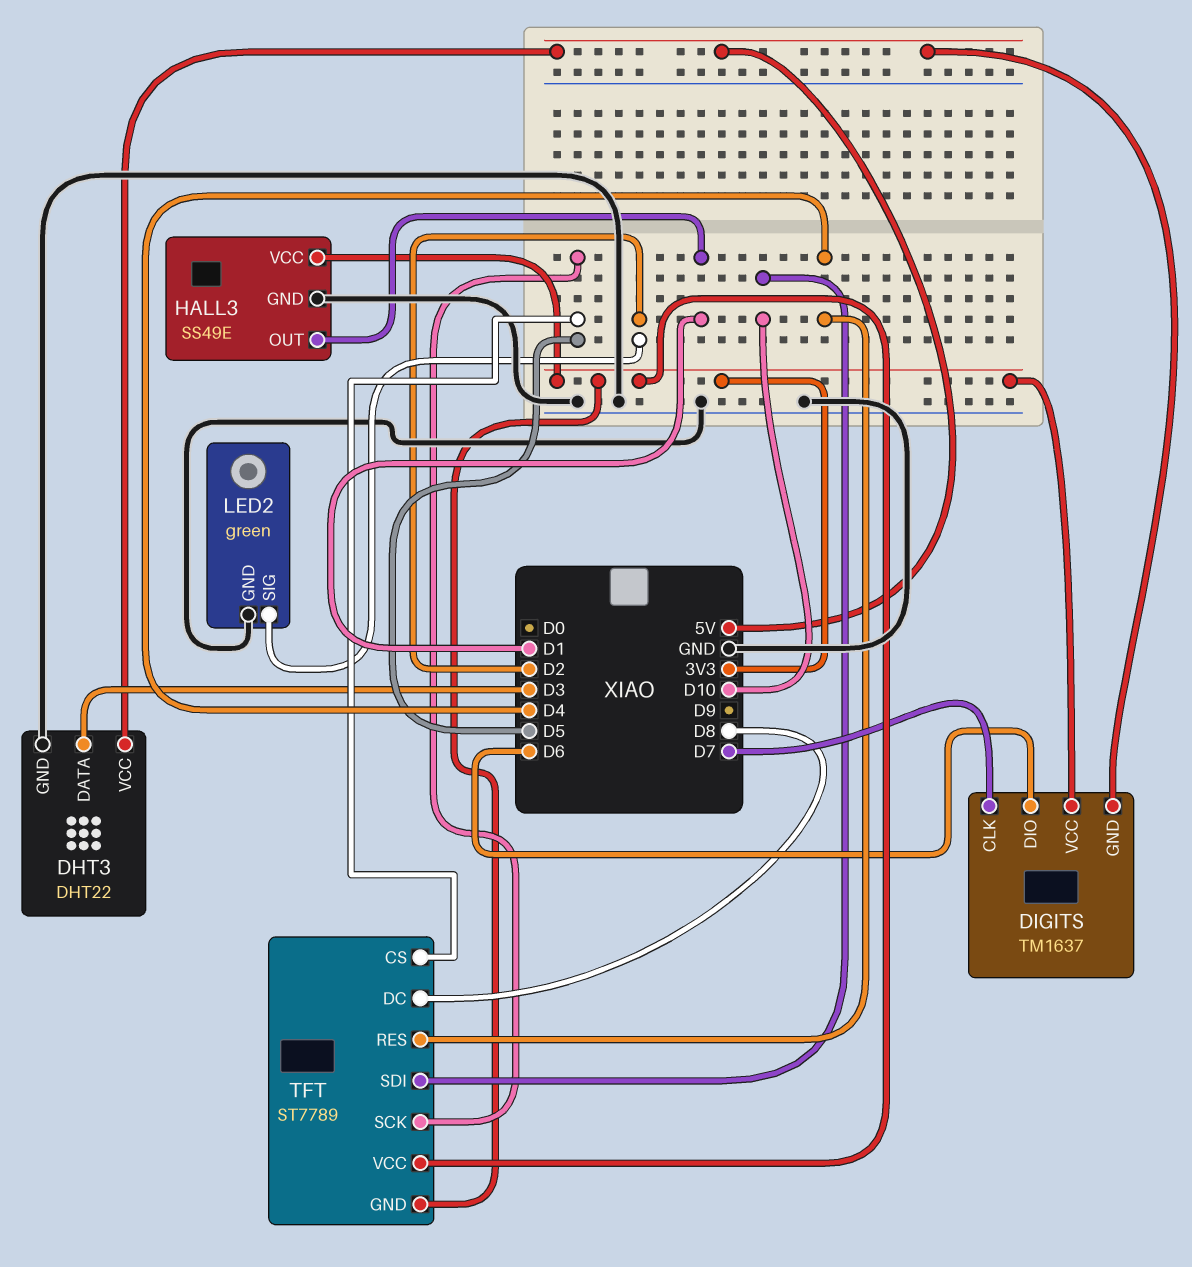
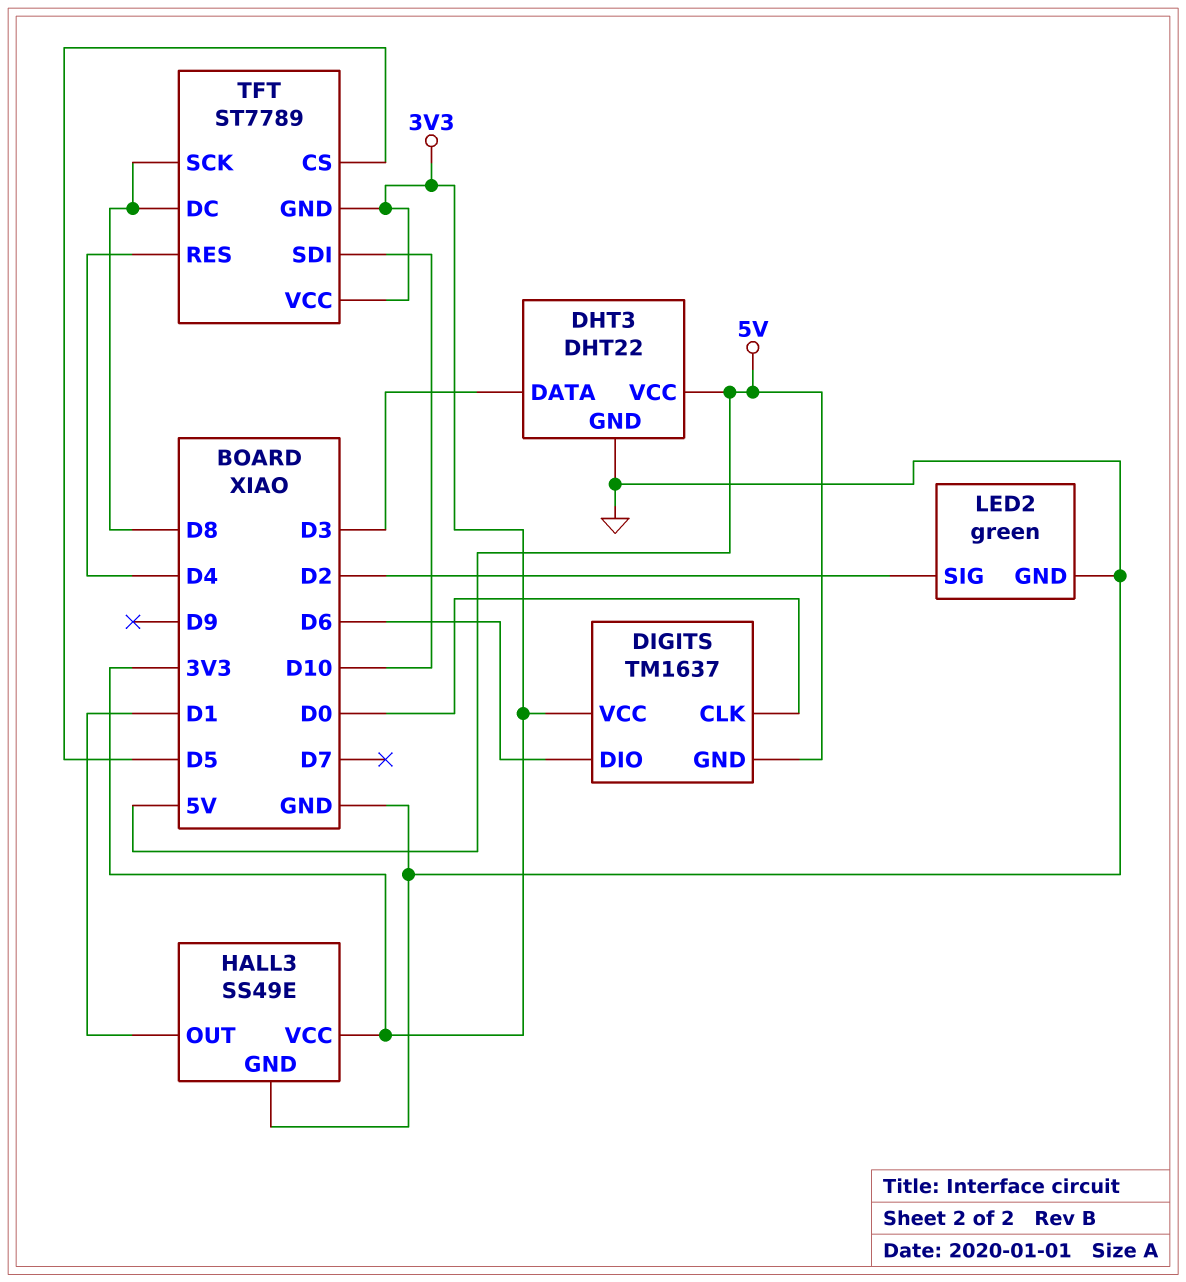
DIGITS pin CLK: D7 -> D0
TFT pin SCK: D5 -> D8

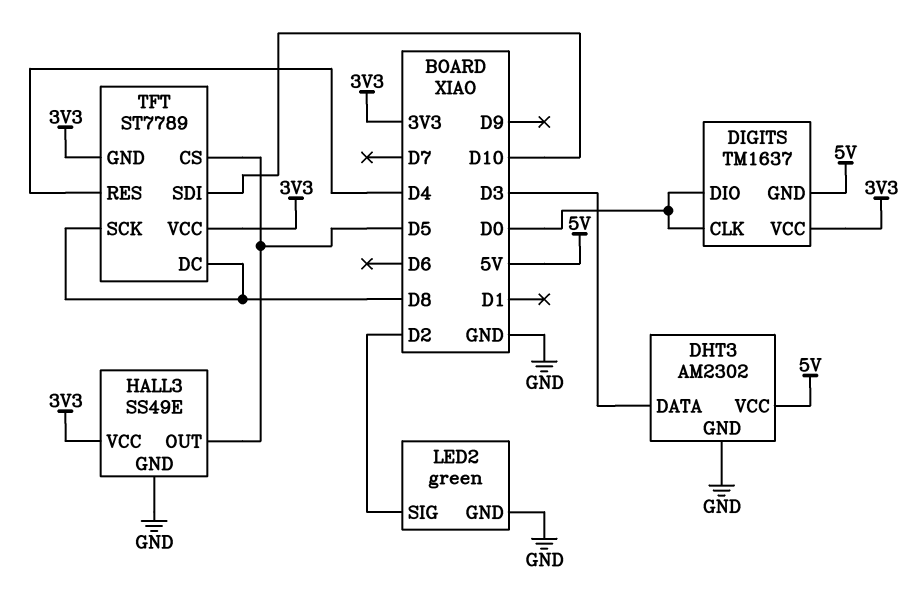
DHT3: DHT22 -> AM2302
DIGITS pin DIO: D6 -> D0
HALL3 pin OUT: D1 -> D5

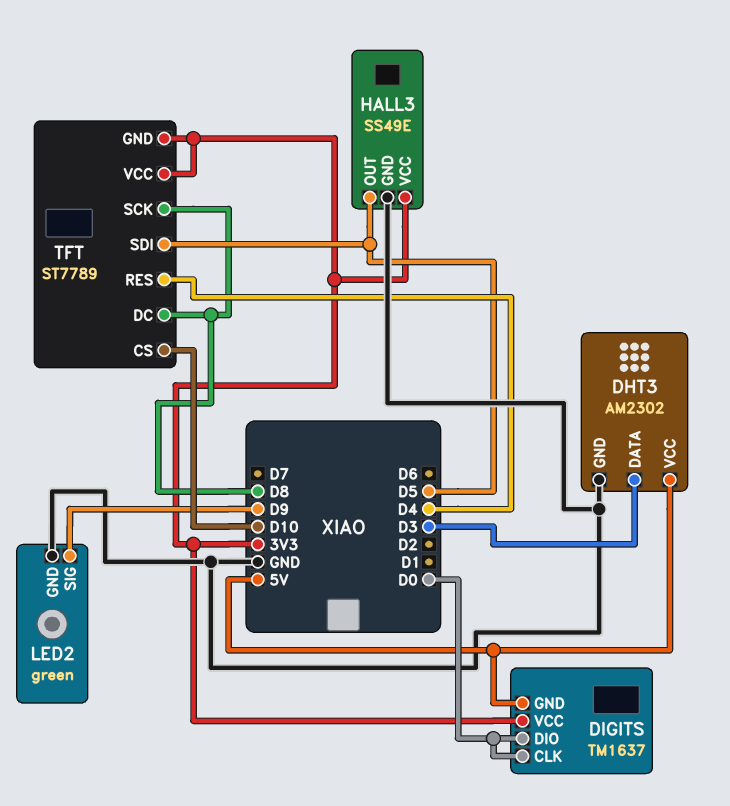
LED2 pin SIG: D2 -> D9
TFT pin CS: D5 -> D10
TFT pin SDI: D10 -> D5

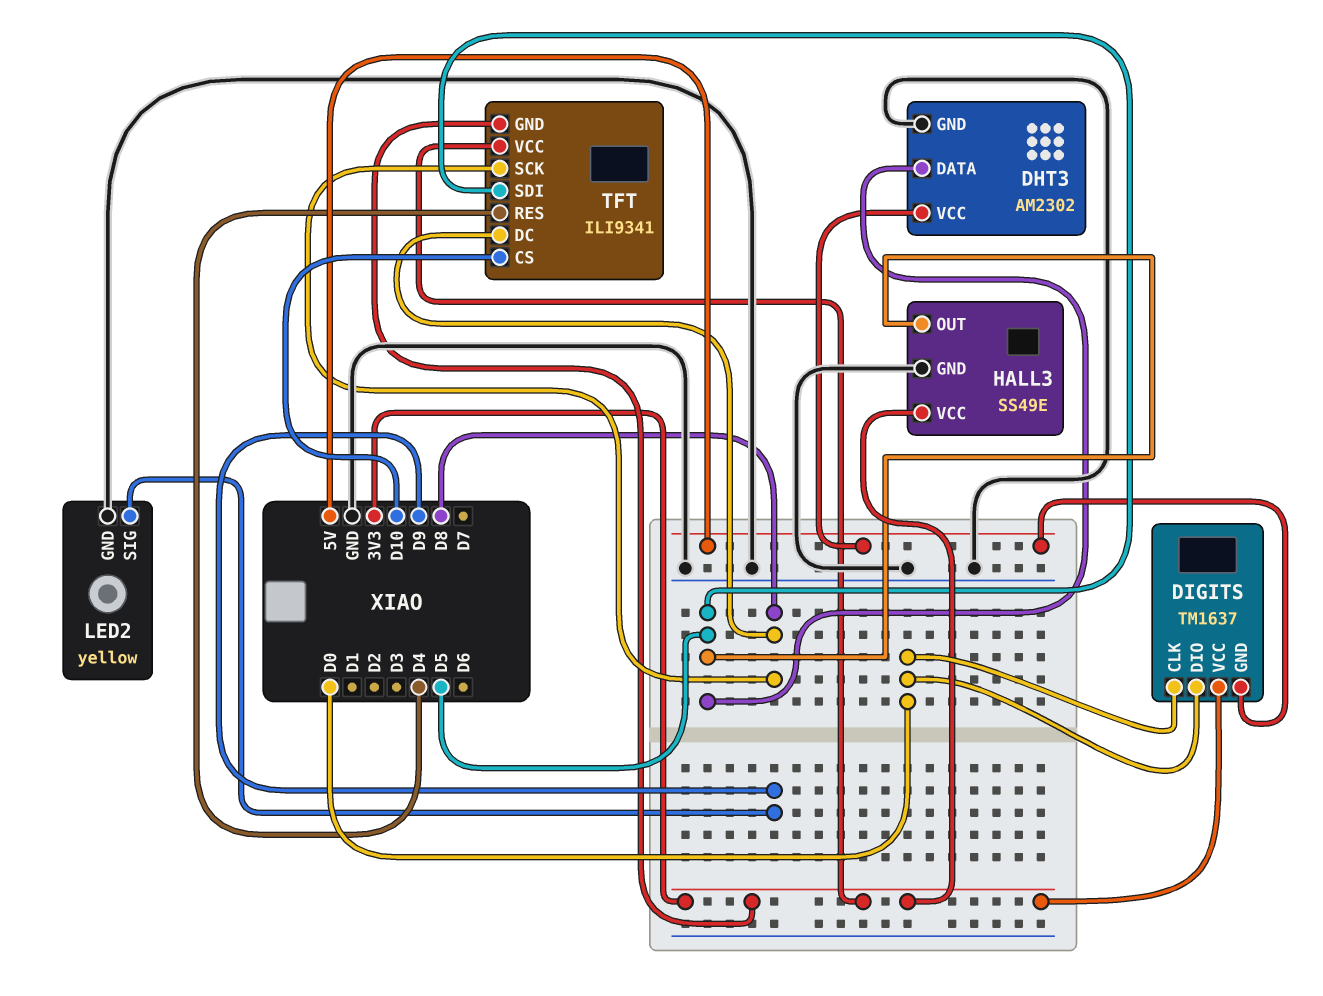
DHT3 pin DATA: D3 -> D5
LED2: green -> yellow
TFT: ST7789 -> ILI9341

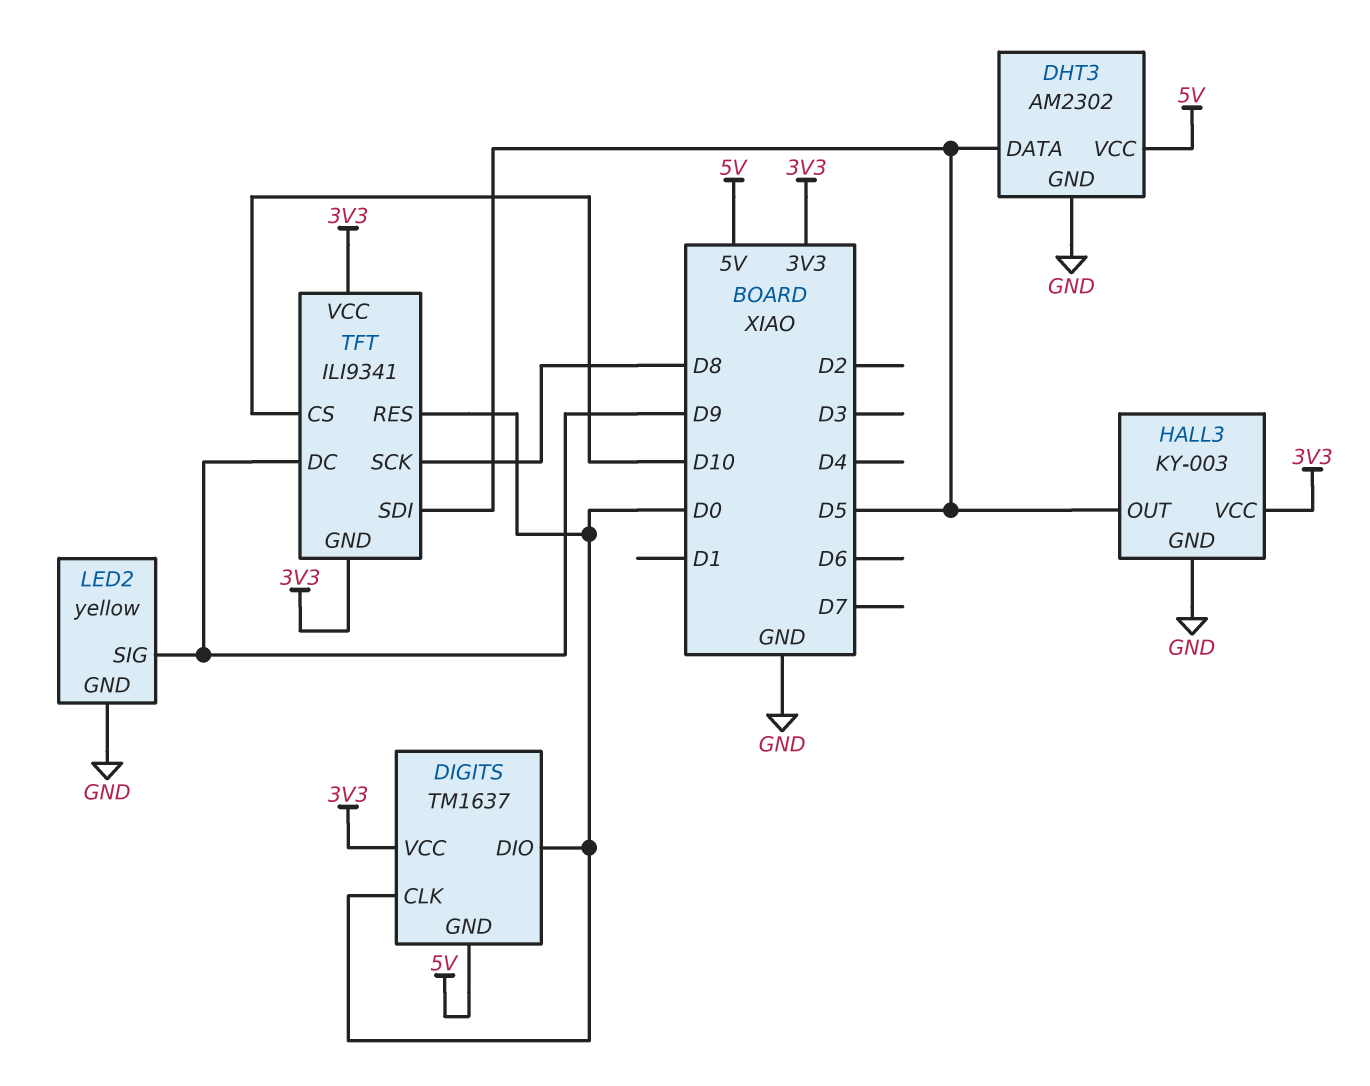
HALL3: SS49E -> KY-003
TFT pin DC: D8 -> D9
TFT pin RES: D4 -> D0

